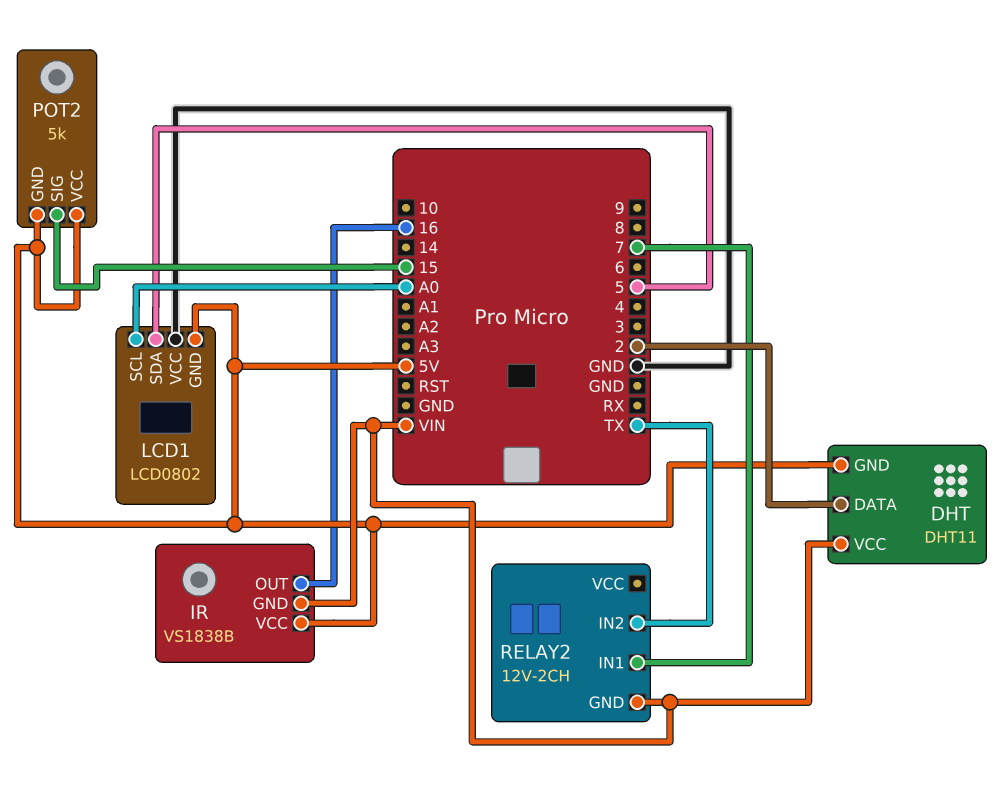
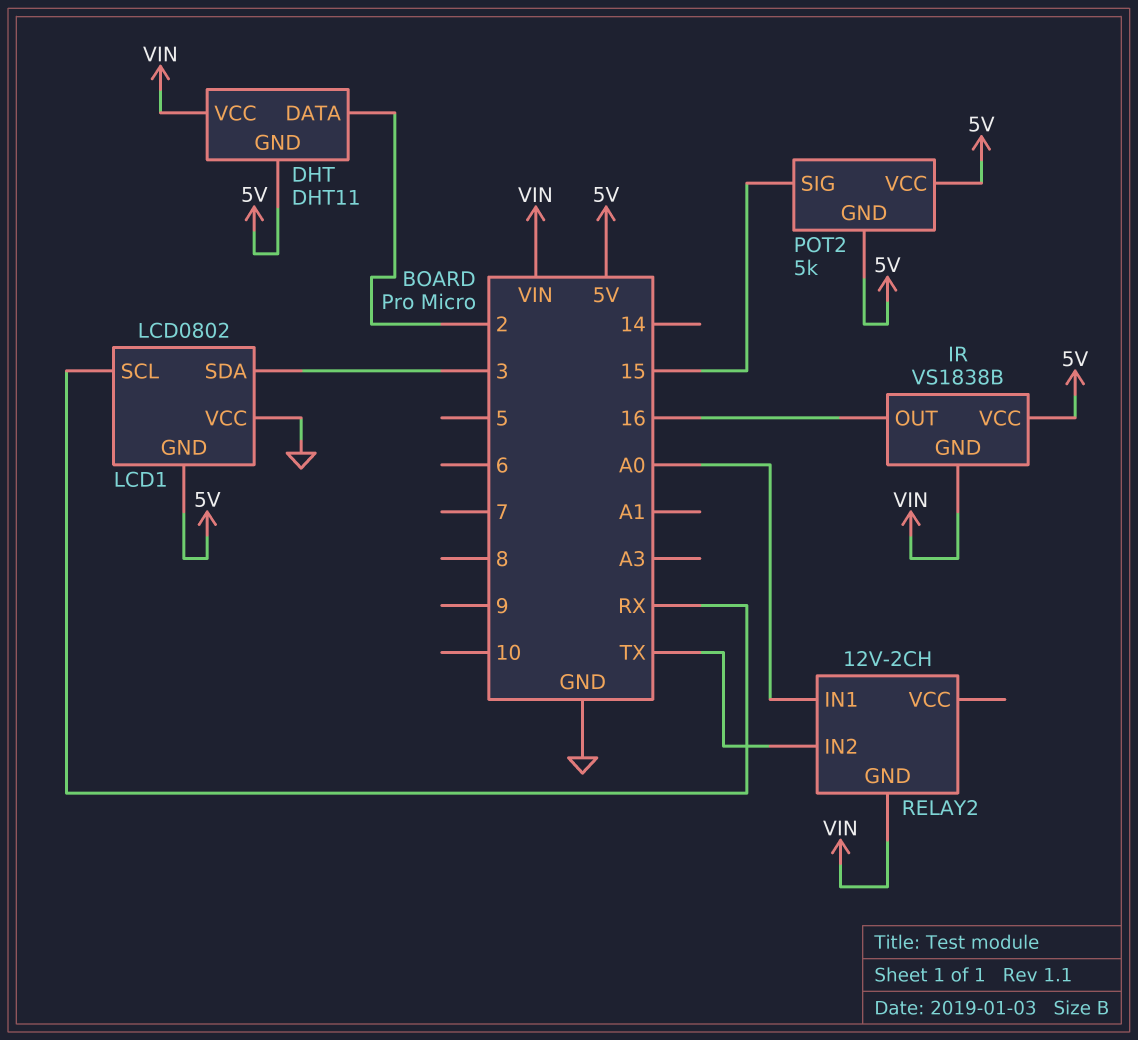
LCD1 pin SCL: A0 -> RX
LCD1 pin SDA: 5 -> 3
RELAY2 pin IN1: 7 -> A0

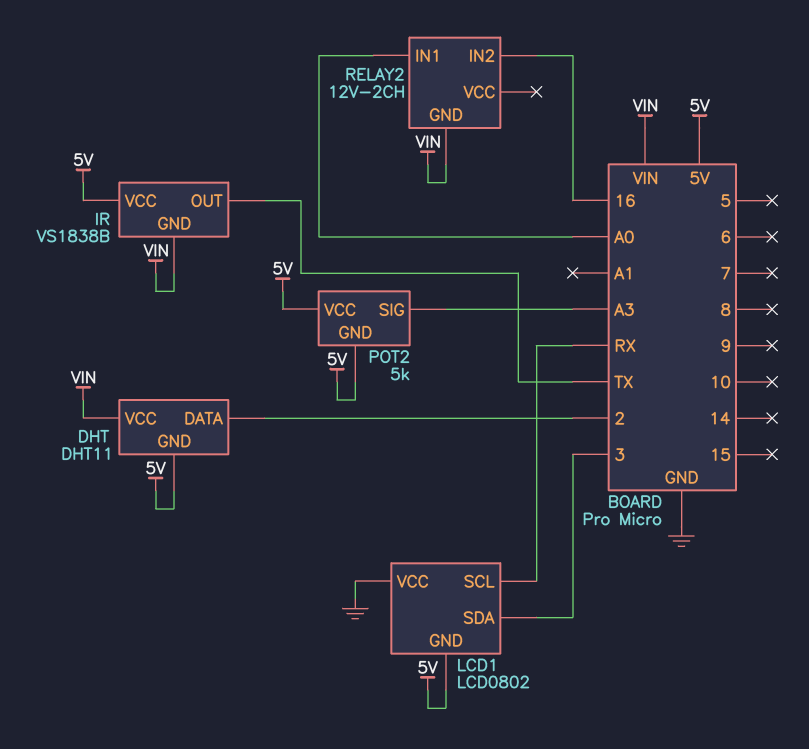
IR pin OUT: 16 -> TX
POT2 pin SIG: 15 -> A3
RELAY2 pin IN2: TX -> 16

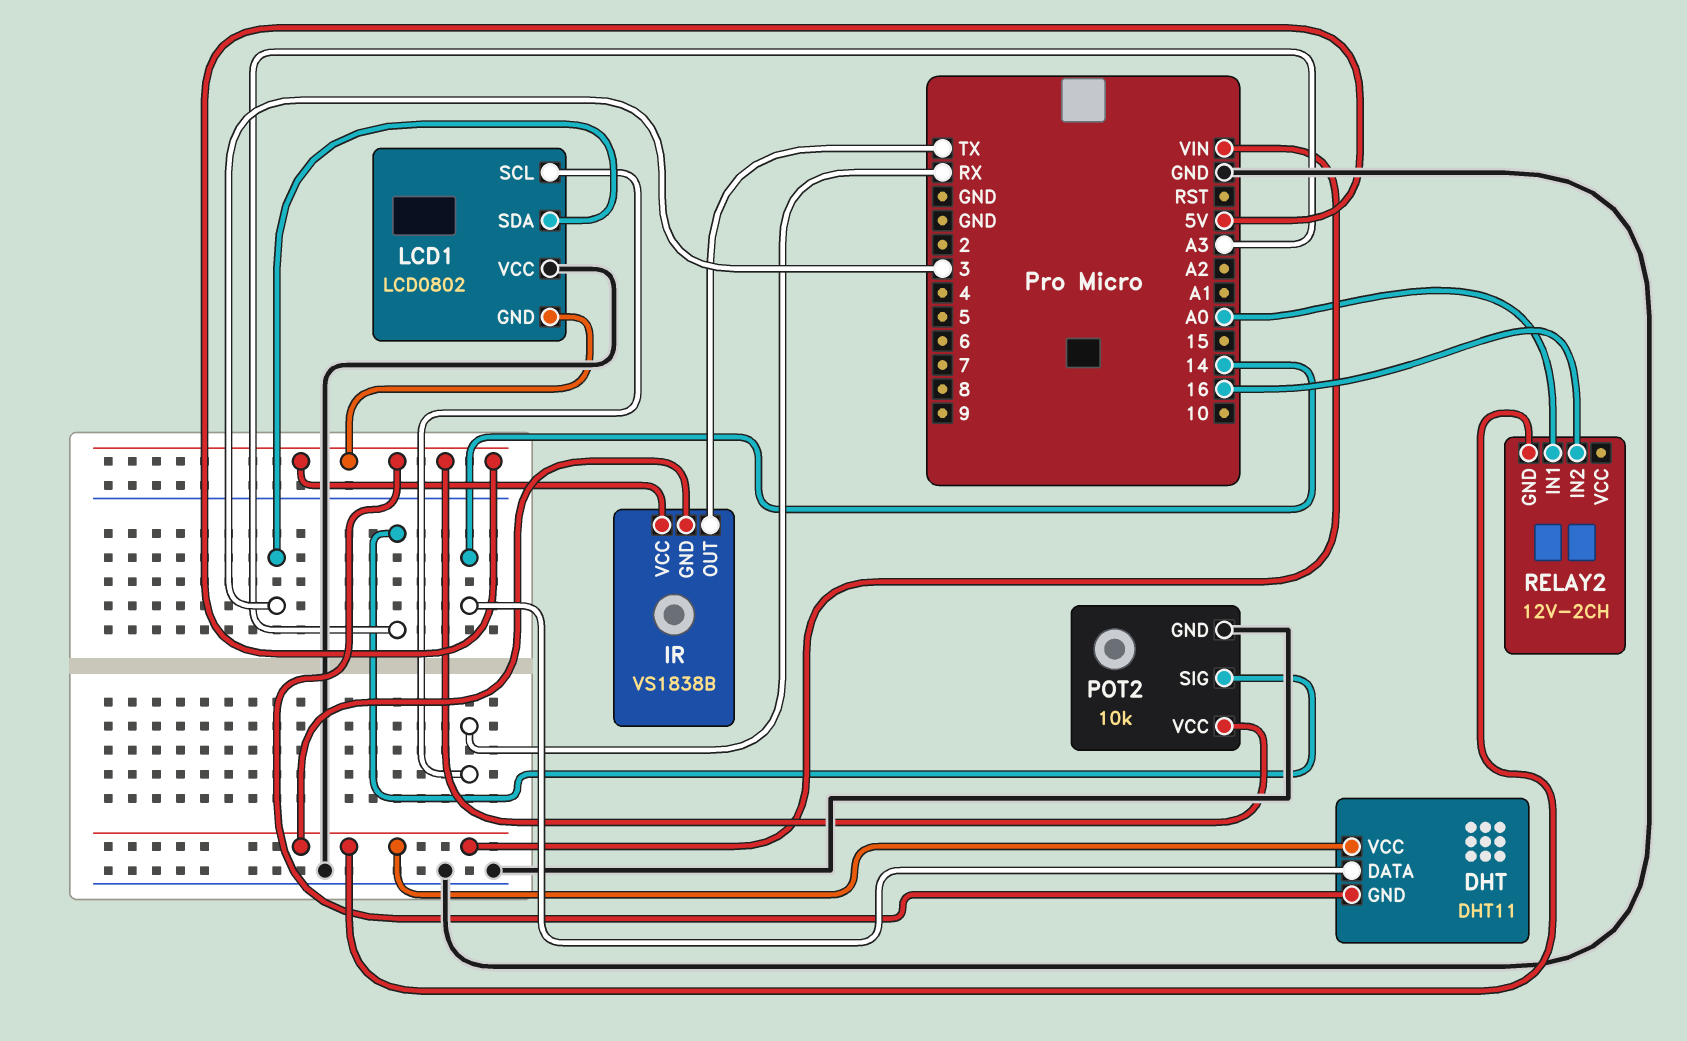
DHT pin DATA: 2 -> 14
POT2: 5k -> 10k
POT2 pin GND: 5V -> GND

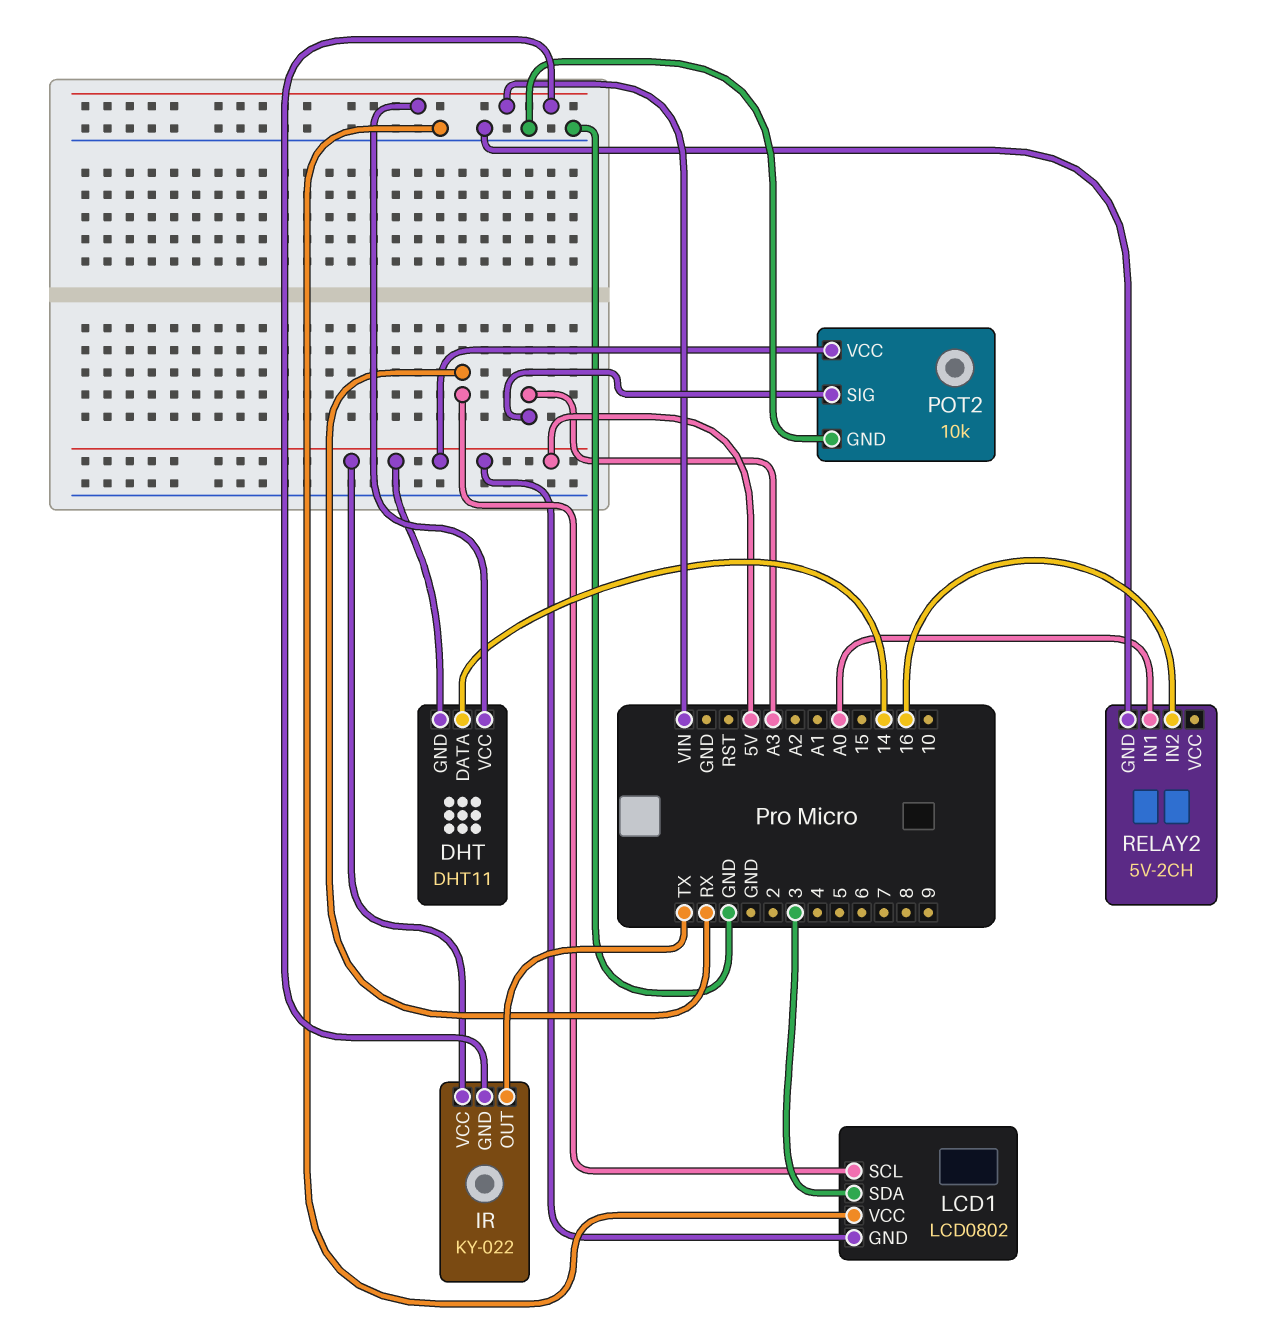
IR: VS1838B -> KY-022
RELAY2: 12V-2CH -> 5V-2CH
RELAY2 pin GND: VIN -> GND

